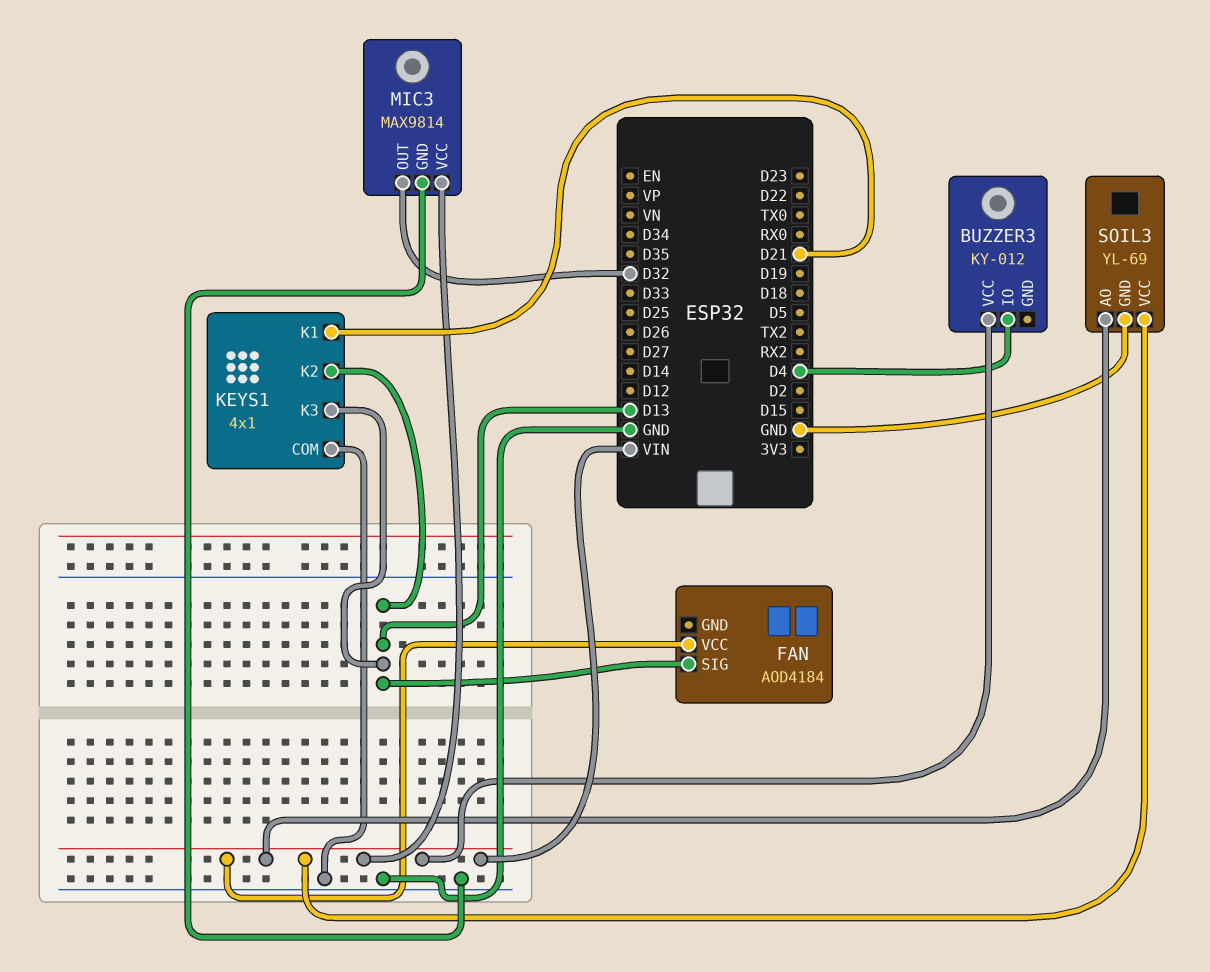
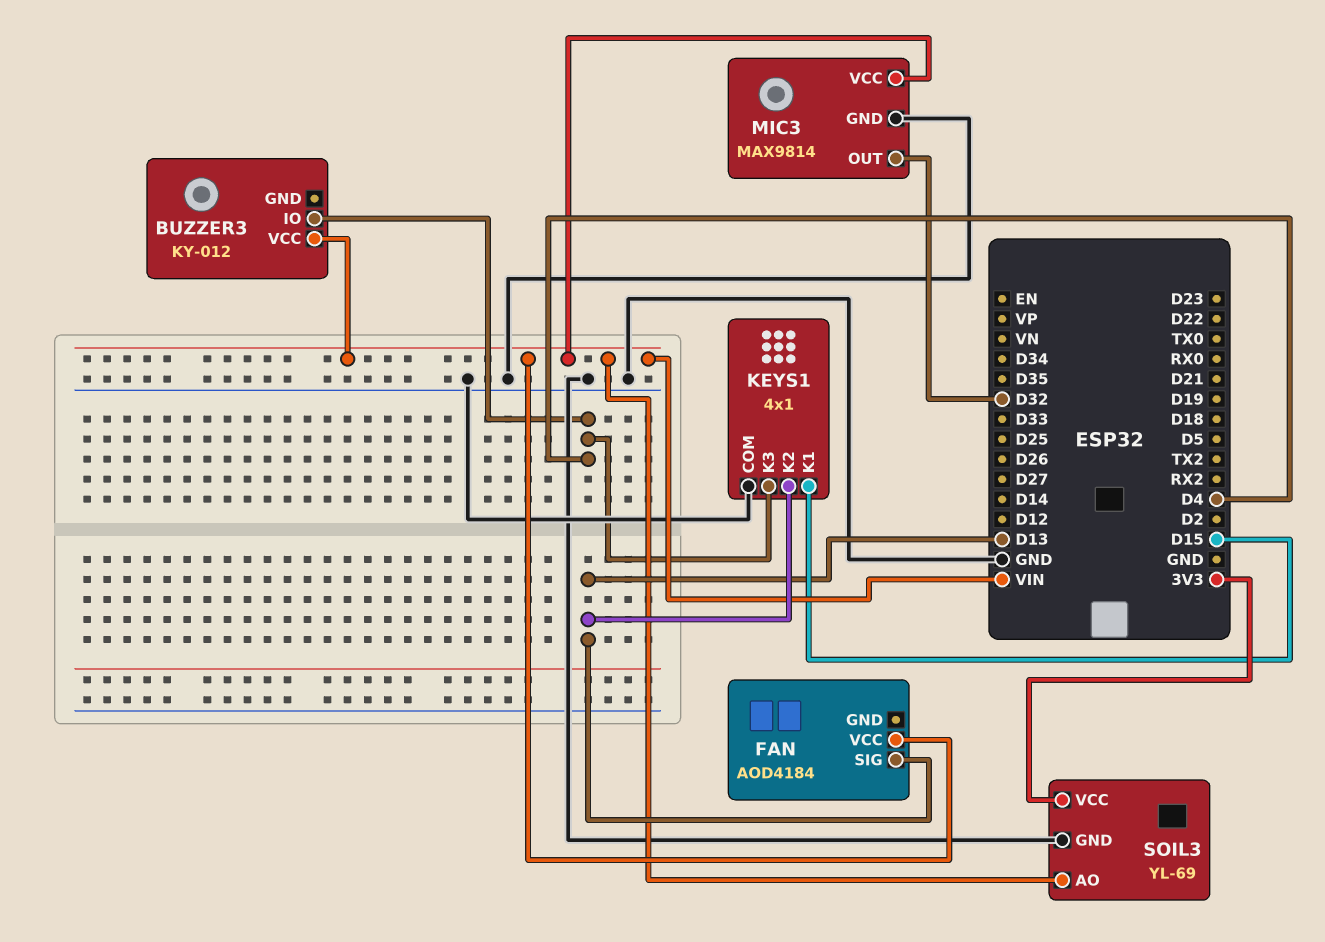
KEYS1 pin K1: D21 -> D15
KEYS1 pin K3: D13 -> D4
SOIL3 pin VCC: VIN -> 3V3

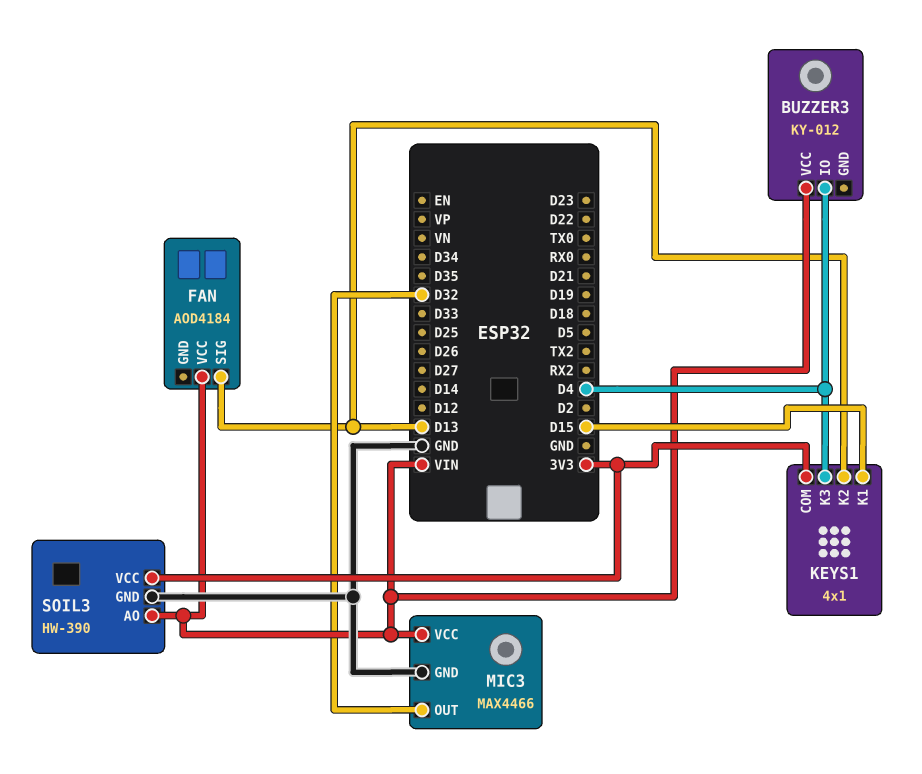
KEYS1 pin COM: GND -> 3V3
MIC3: MAX9814 -> MAX4466
SOIL3: YL-69 -> HW-390

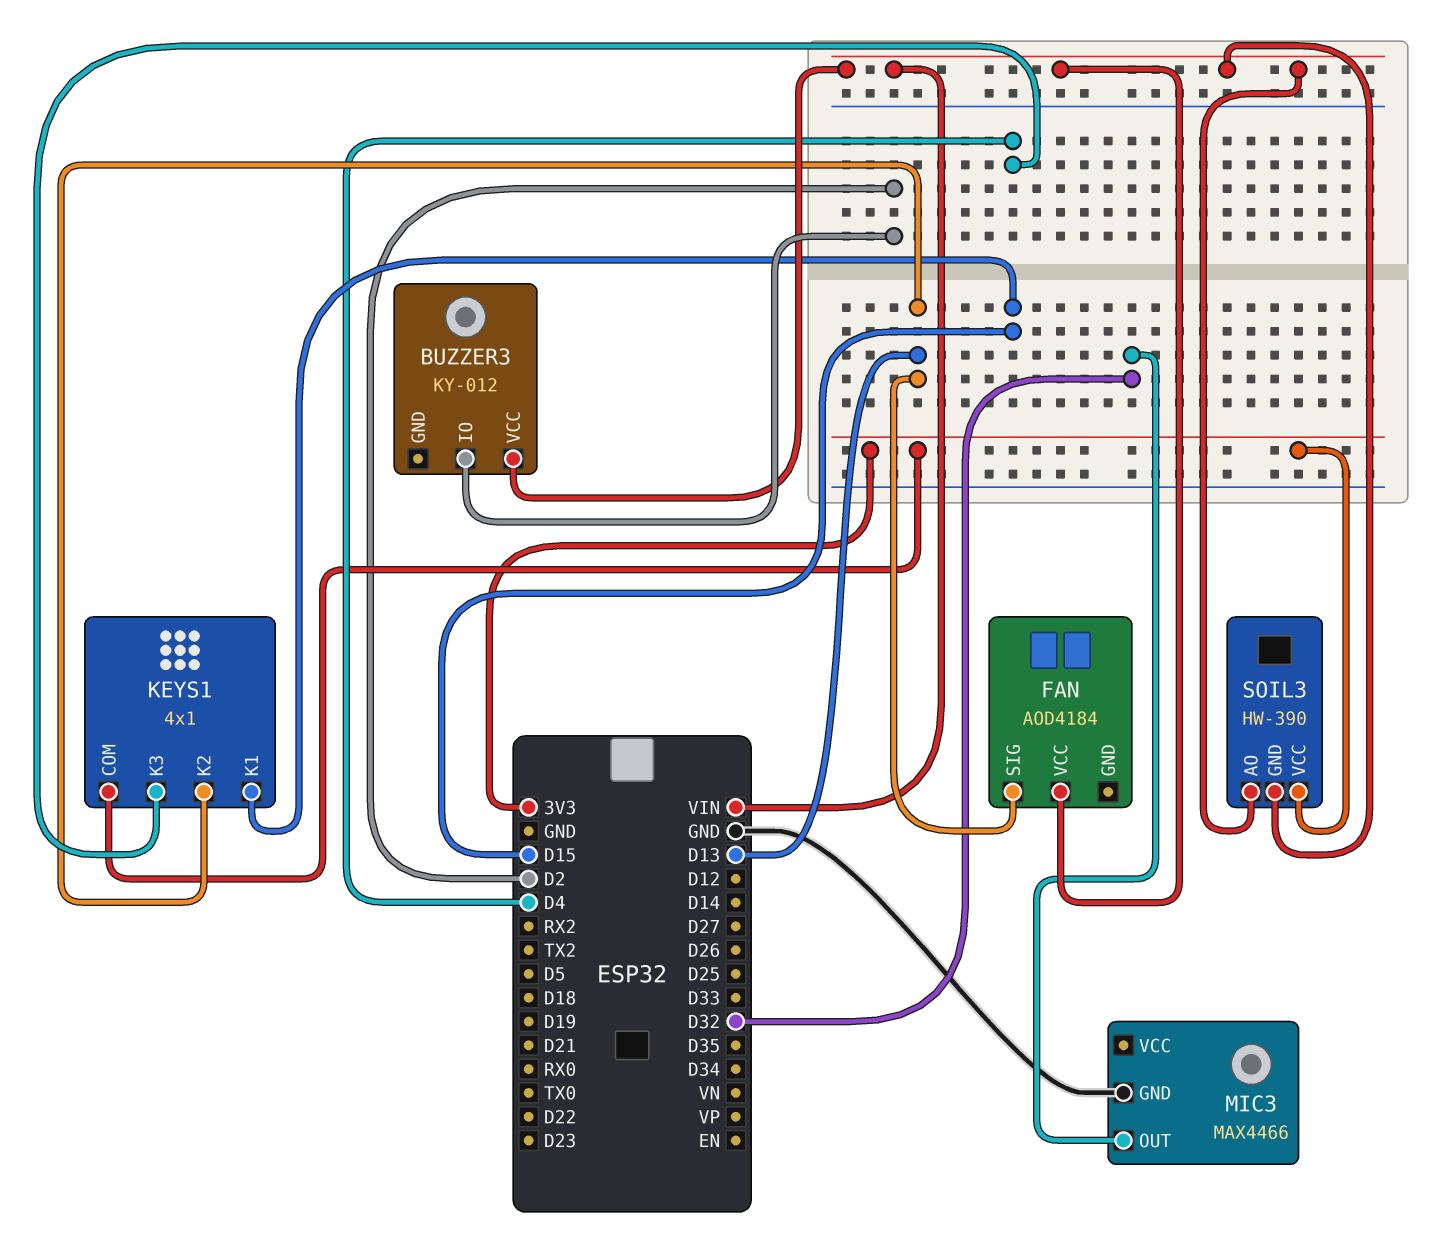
BUZZER3 pin IO: D4 -> D2
MIC3 pin VCC: VIN -> none
SOIL3 pin GND: GND -> VIN

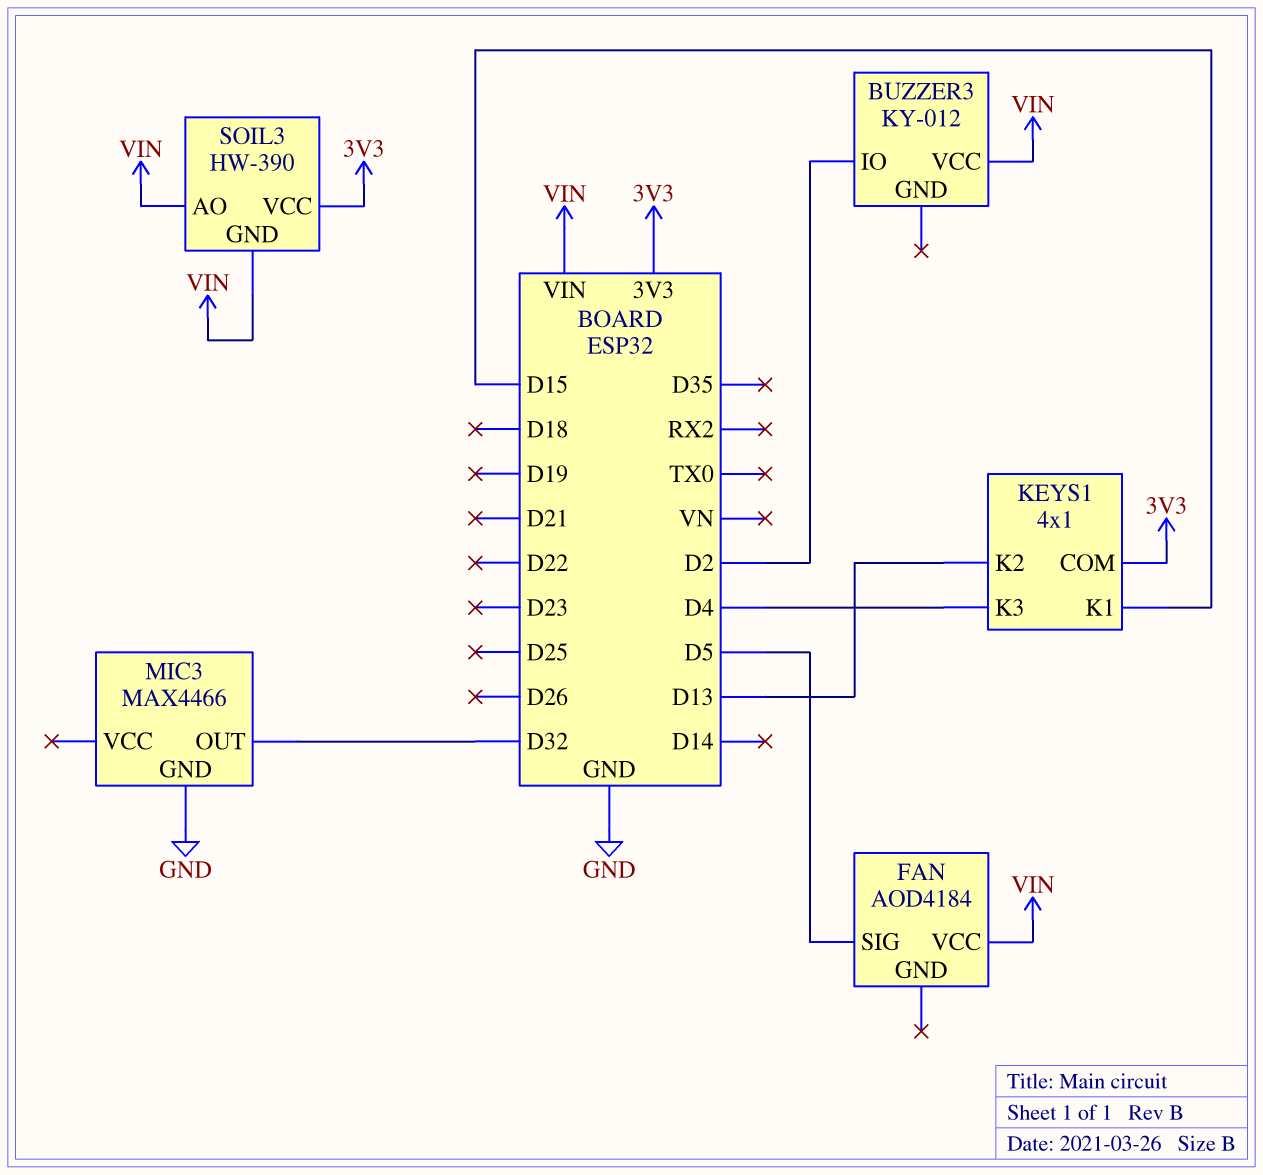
FAN pin SIG: D13 -> D5

